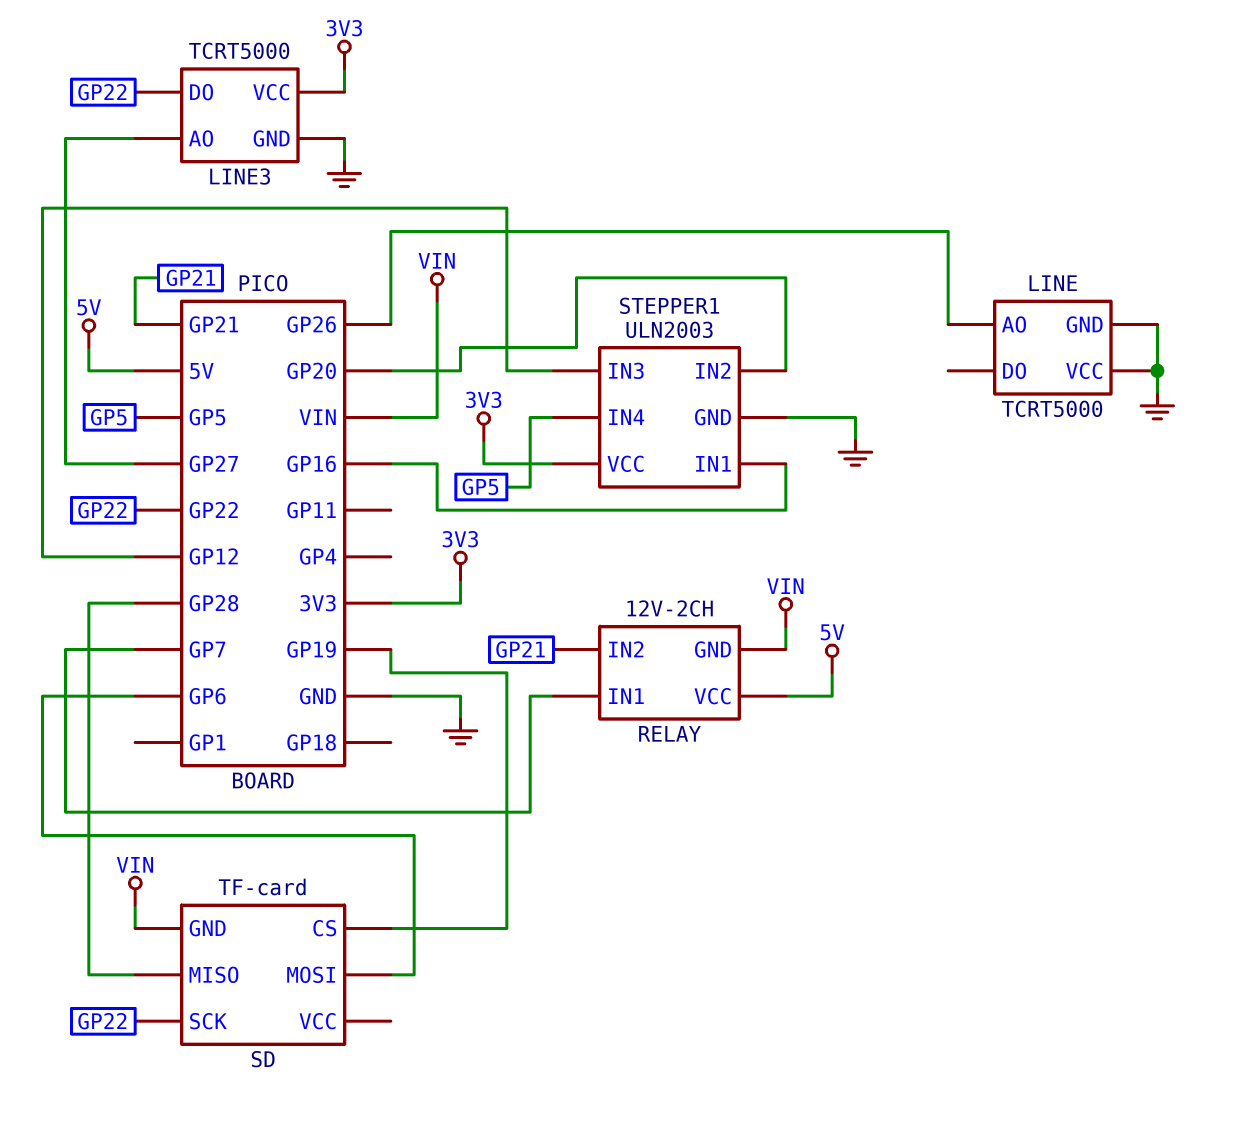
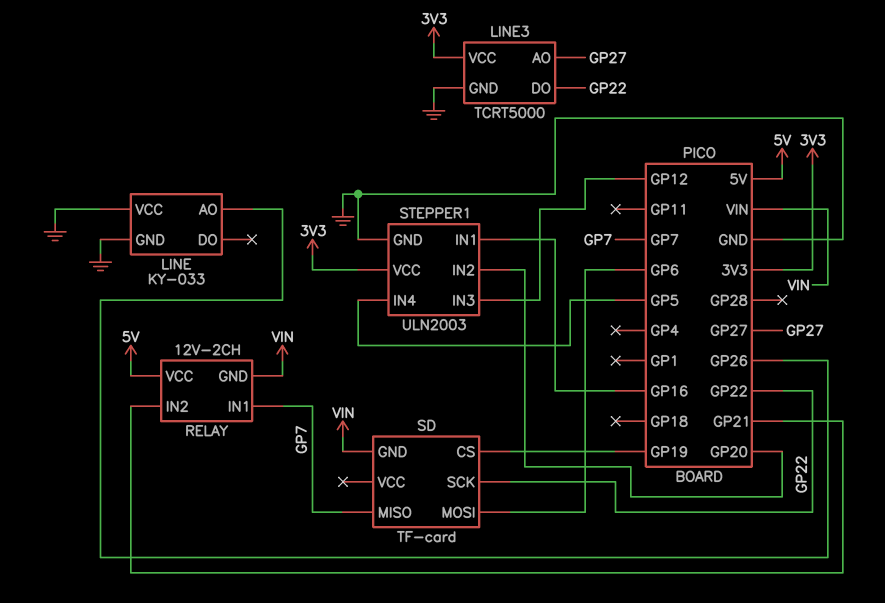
LINE: TCRT5000 -> KY-033
SD pin MISO: GP28 -> GP7

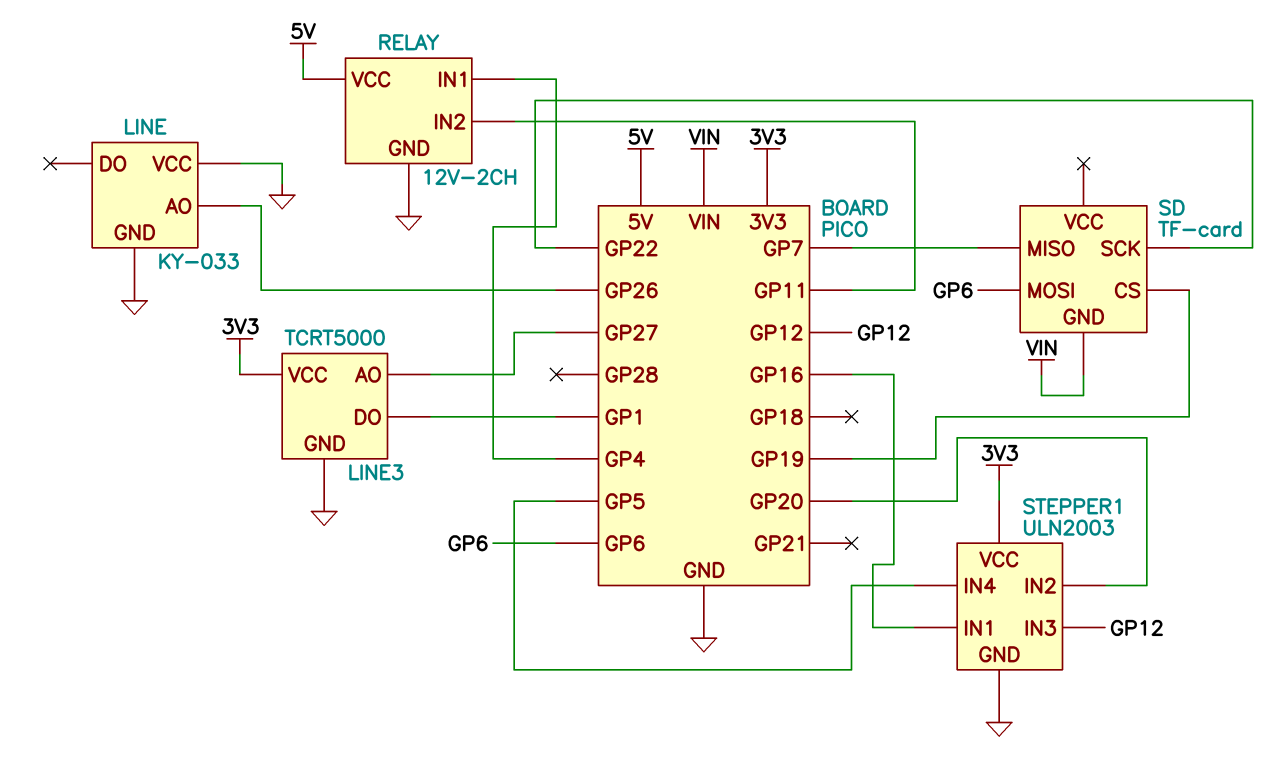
LINE3 pin DO: GP22 -> GP1
RELAY pin GND: VIN -> GND
RELAY pin IN1: GP7 -> GP4
RELAY pin IN2: GP21 -> GP11

